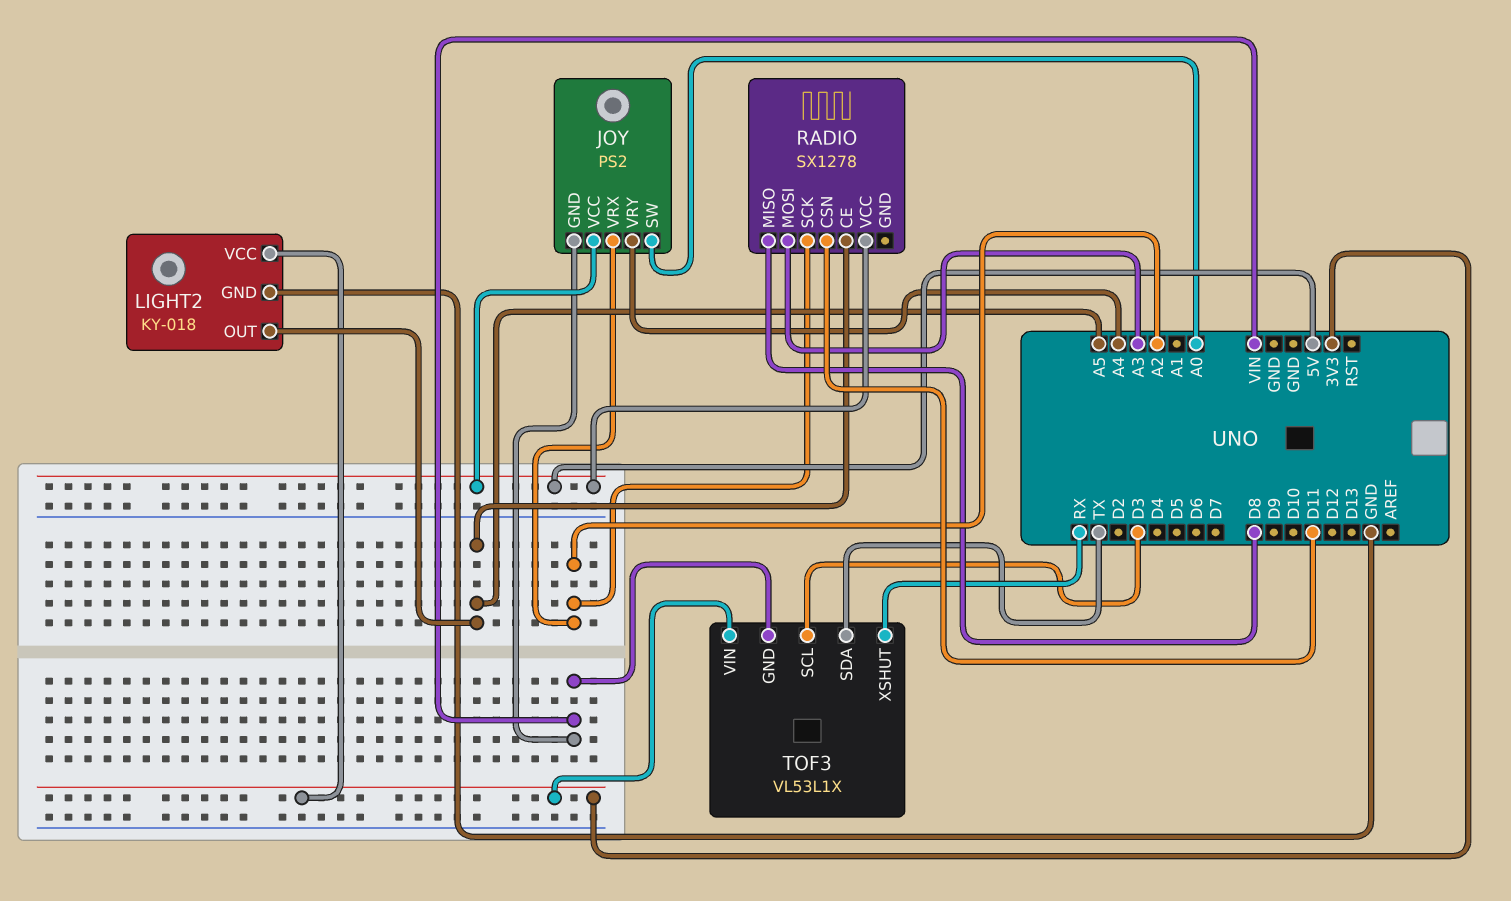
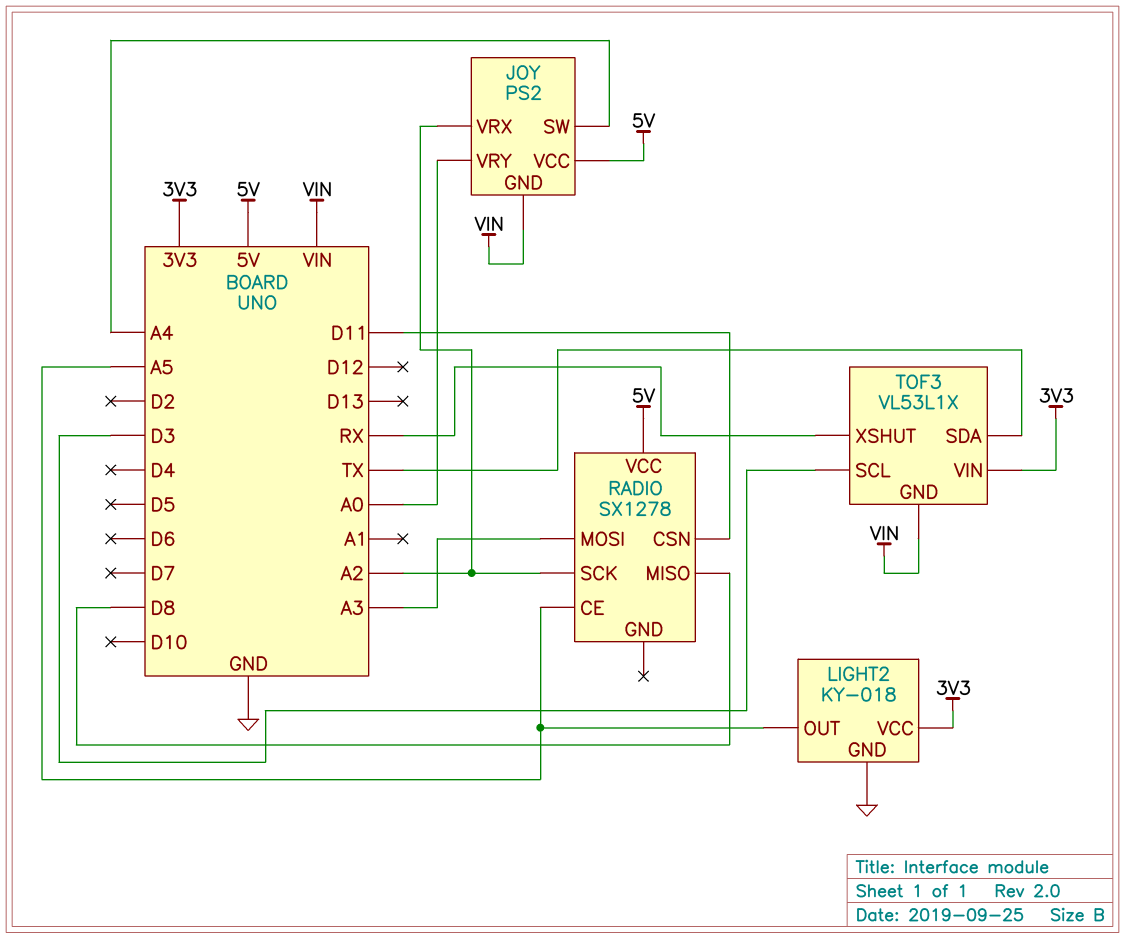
JOY pin SW: A0 -> A4
JOY pin VRY: A4 -> A0

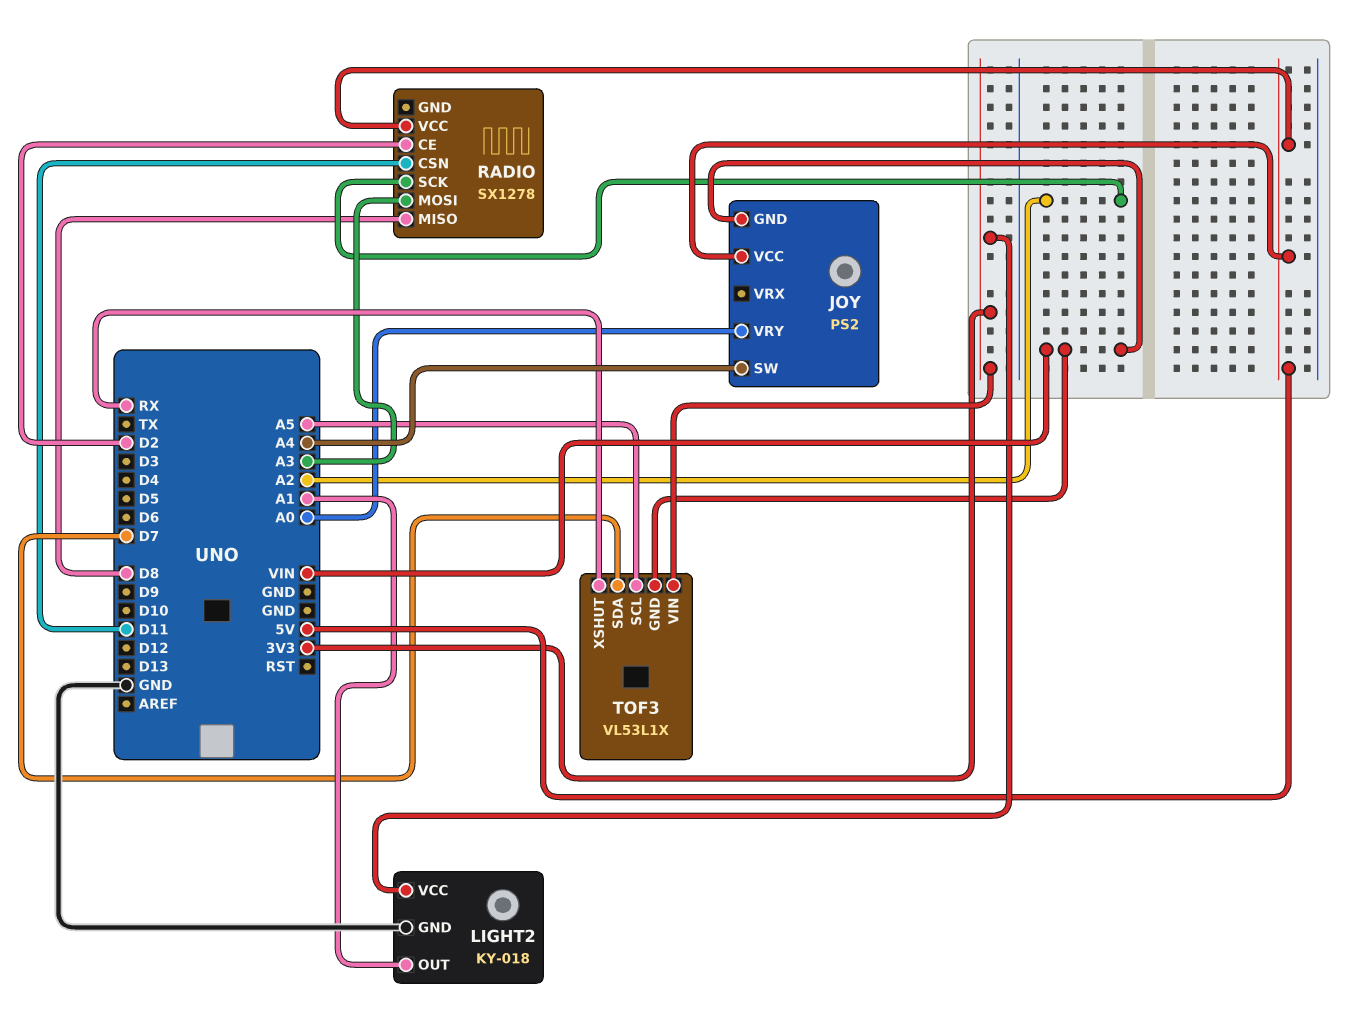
JOY pin VRX: A2 -> none
LIGHT2 pin OUT: A5 -> A1
RADIO pin CE: A5 -> D2
TOF3 pin SCL: D3 -> A5
TOF3 pin SDA: TX -> D7

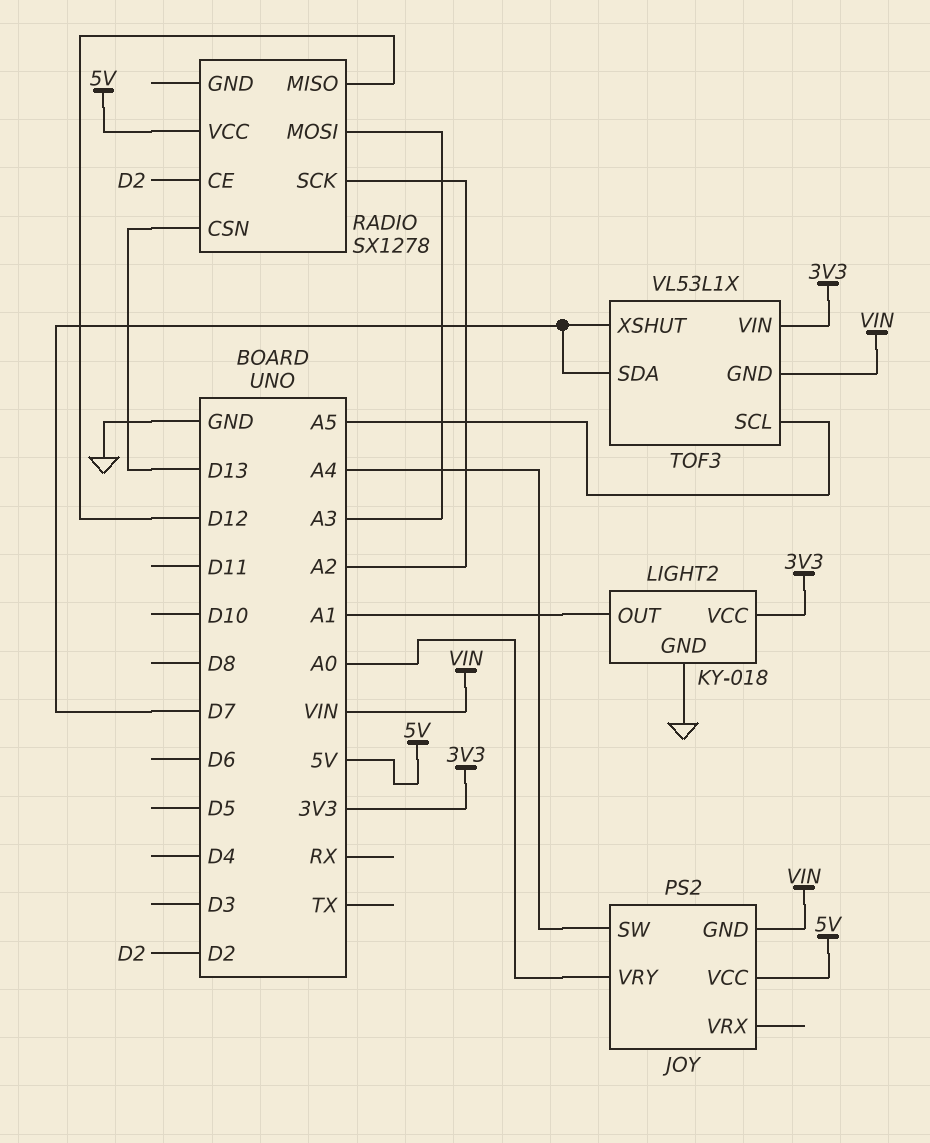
RADIO pin CSN: D11 -> D13
RADIO pin MISO: D8 -> D12
TOF3 pin XSHUT: RX -> D7

